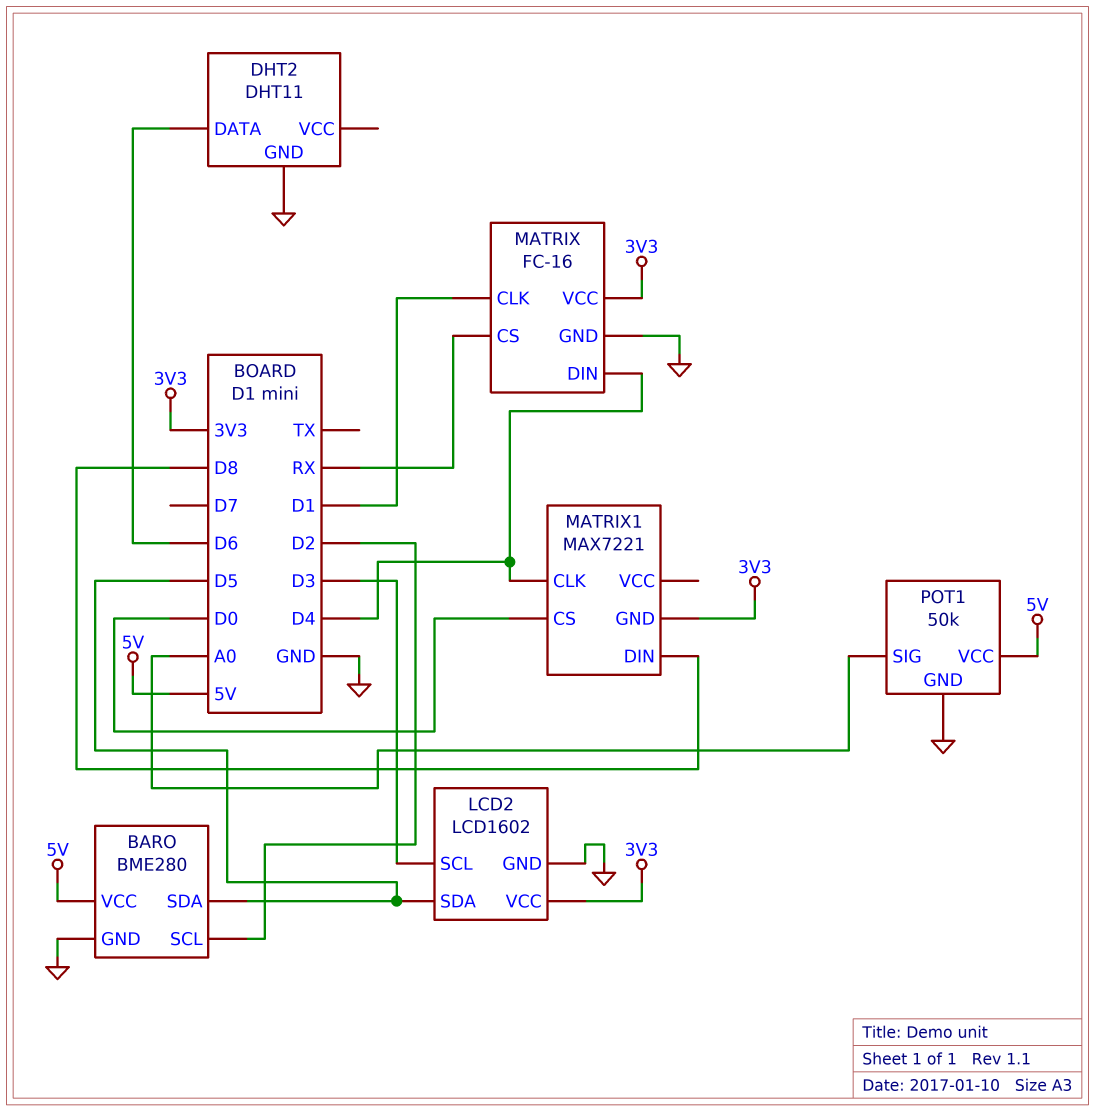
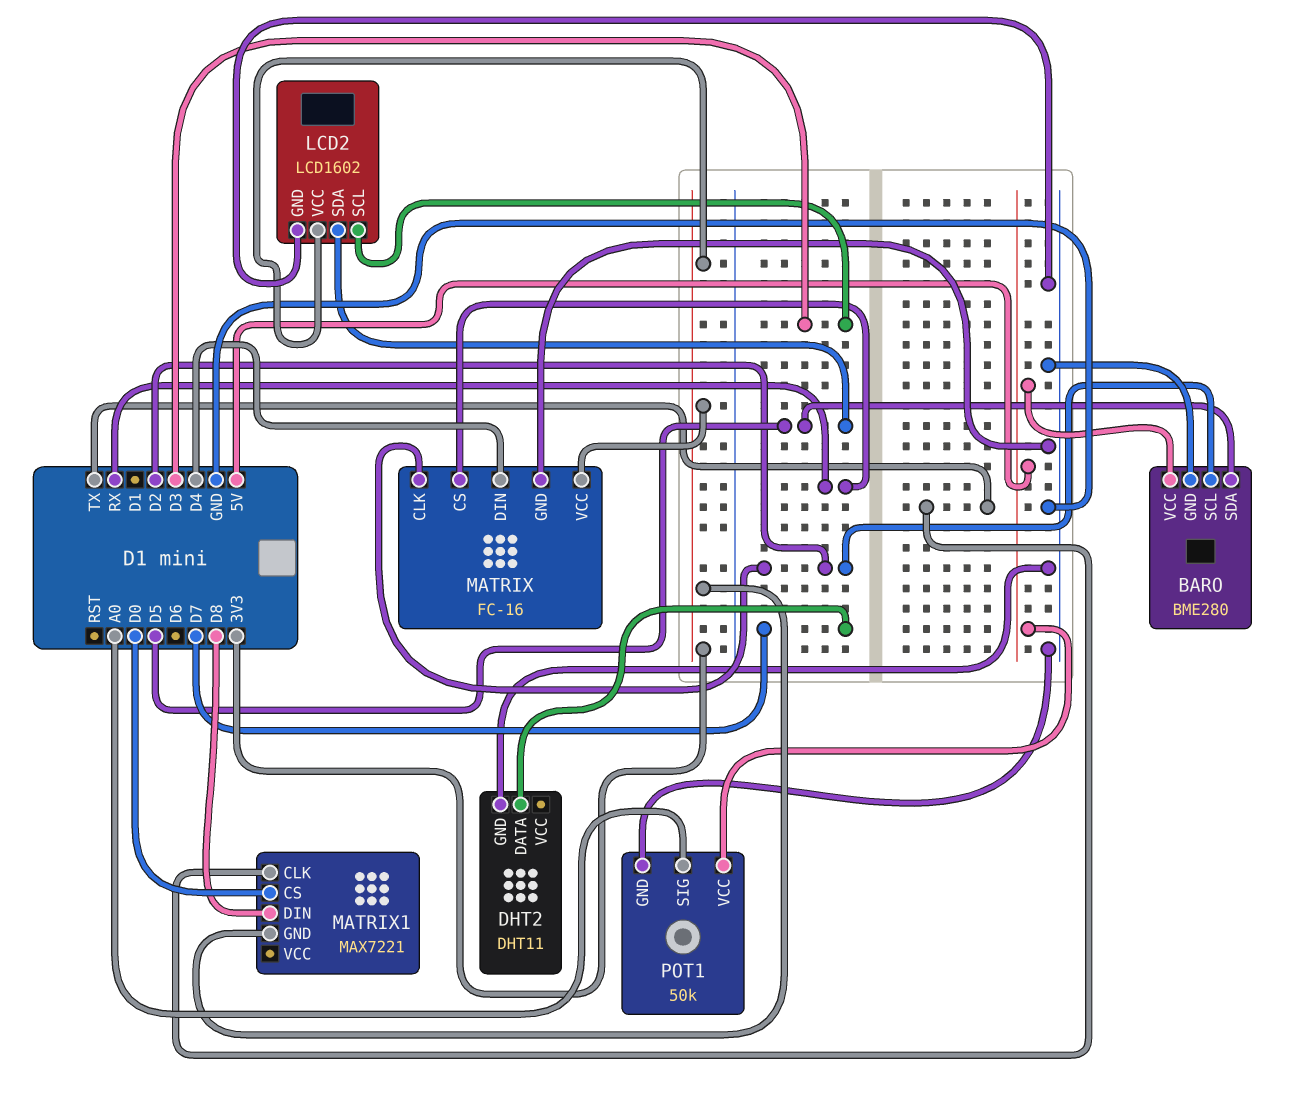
DHT2 pin DATA: D6 -> D7
MATRIX pin CLK: D1 -> D2
MATRIX1 pin CLK: D4 -> TX

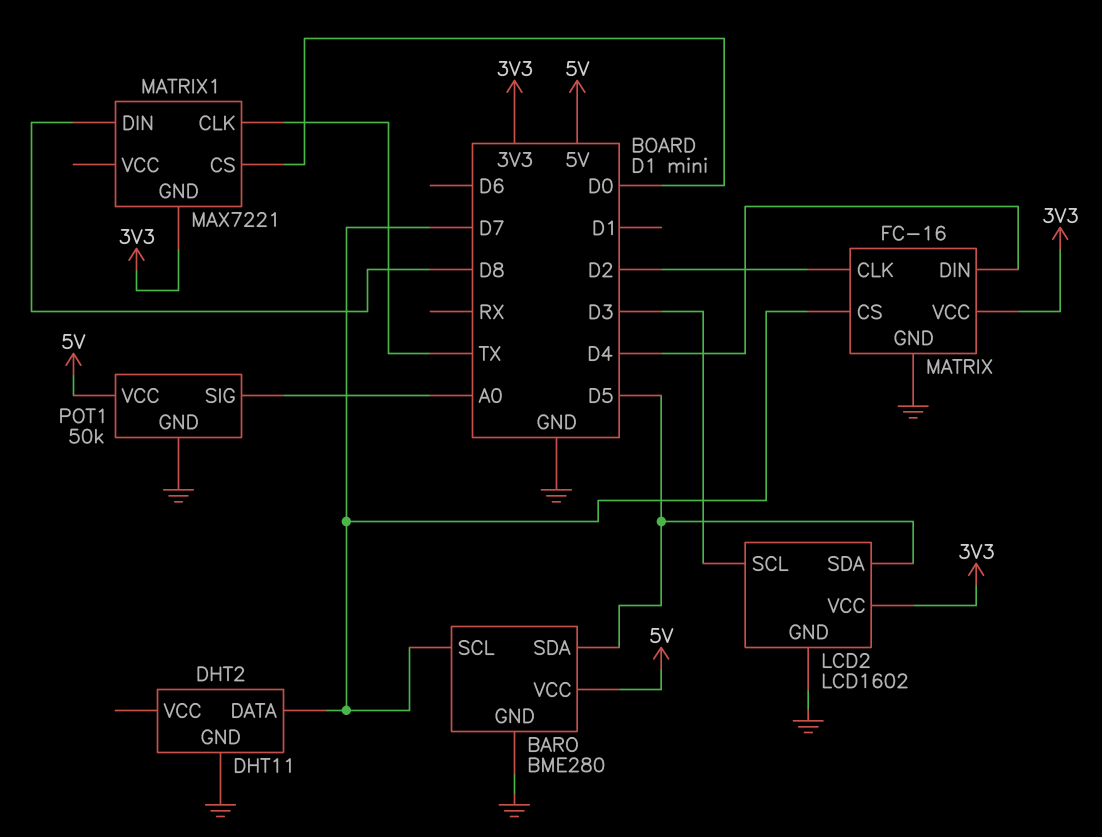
BARO pin SCL: D2 -> D7
MATRIX pin CS: RX -> D7

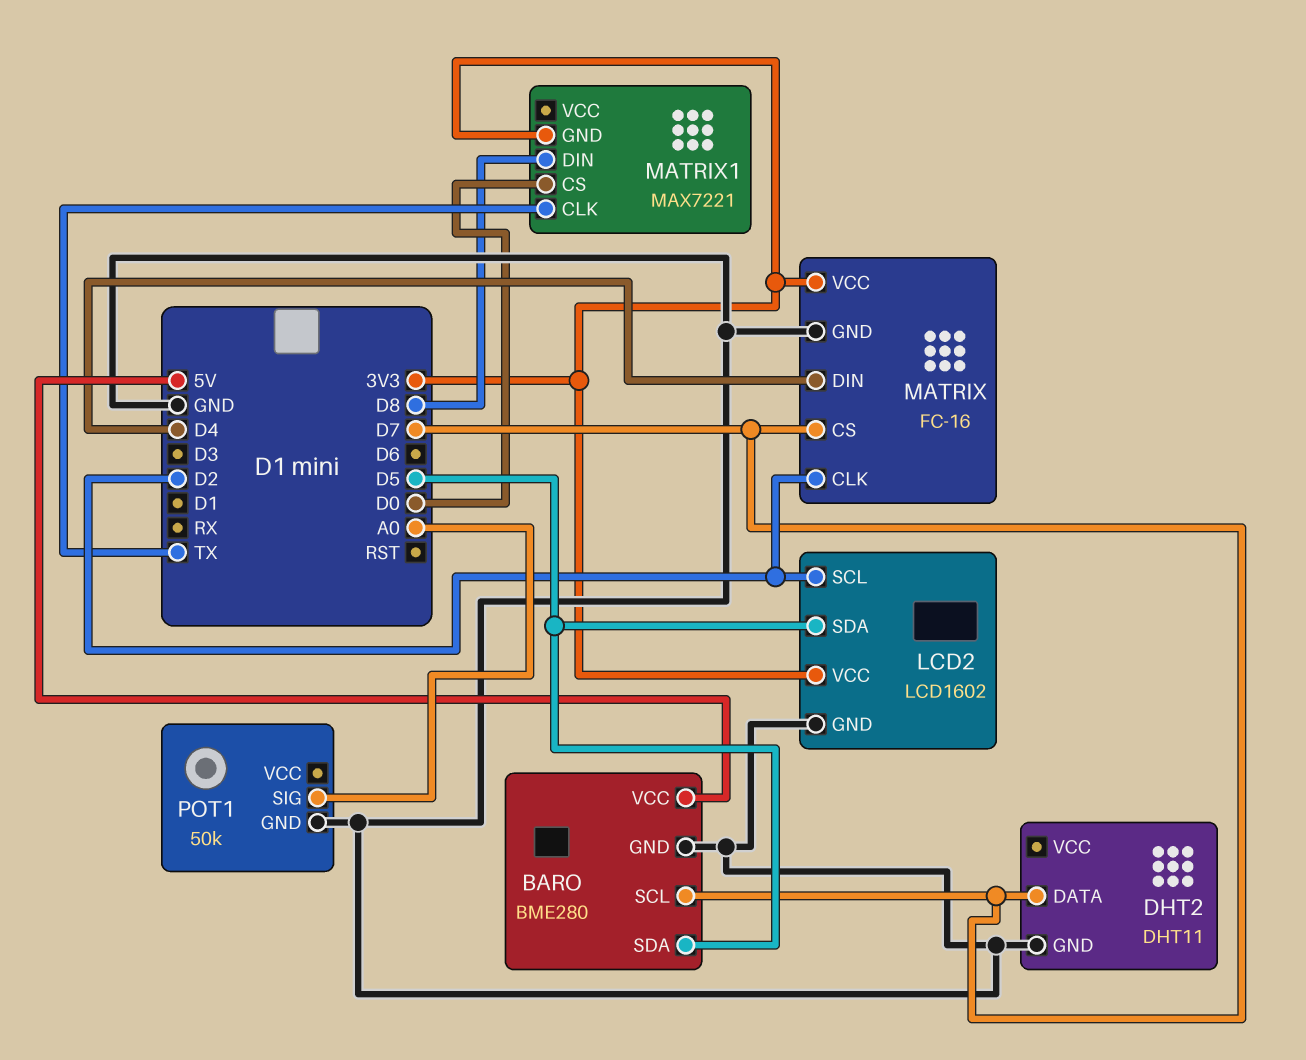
LCD2 pin SCL: D3 -> D2
POT1 pin VCC: 5V -> none

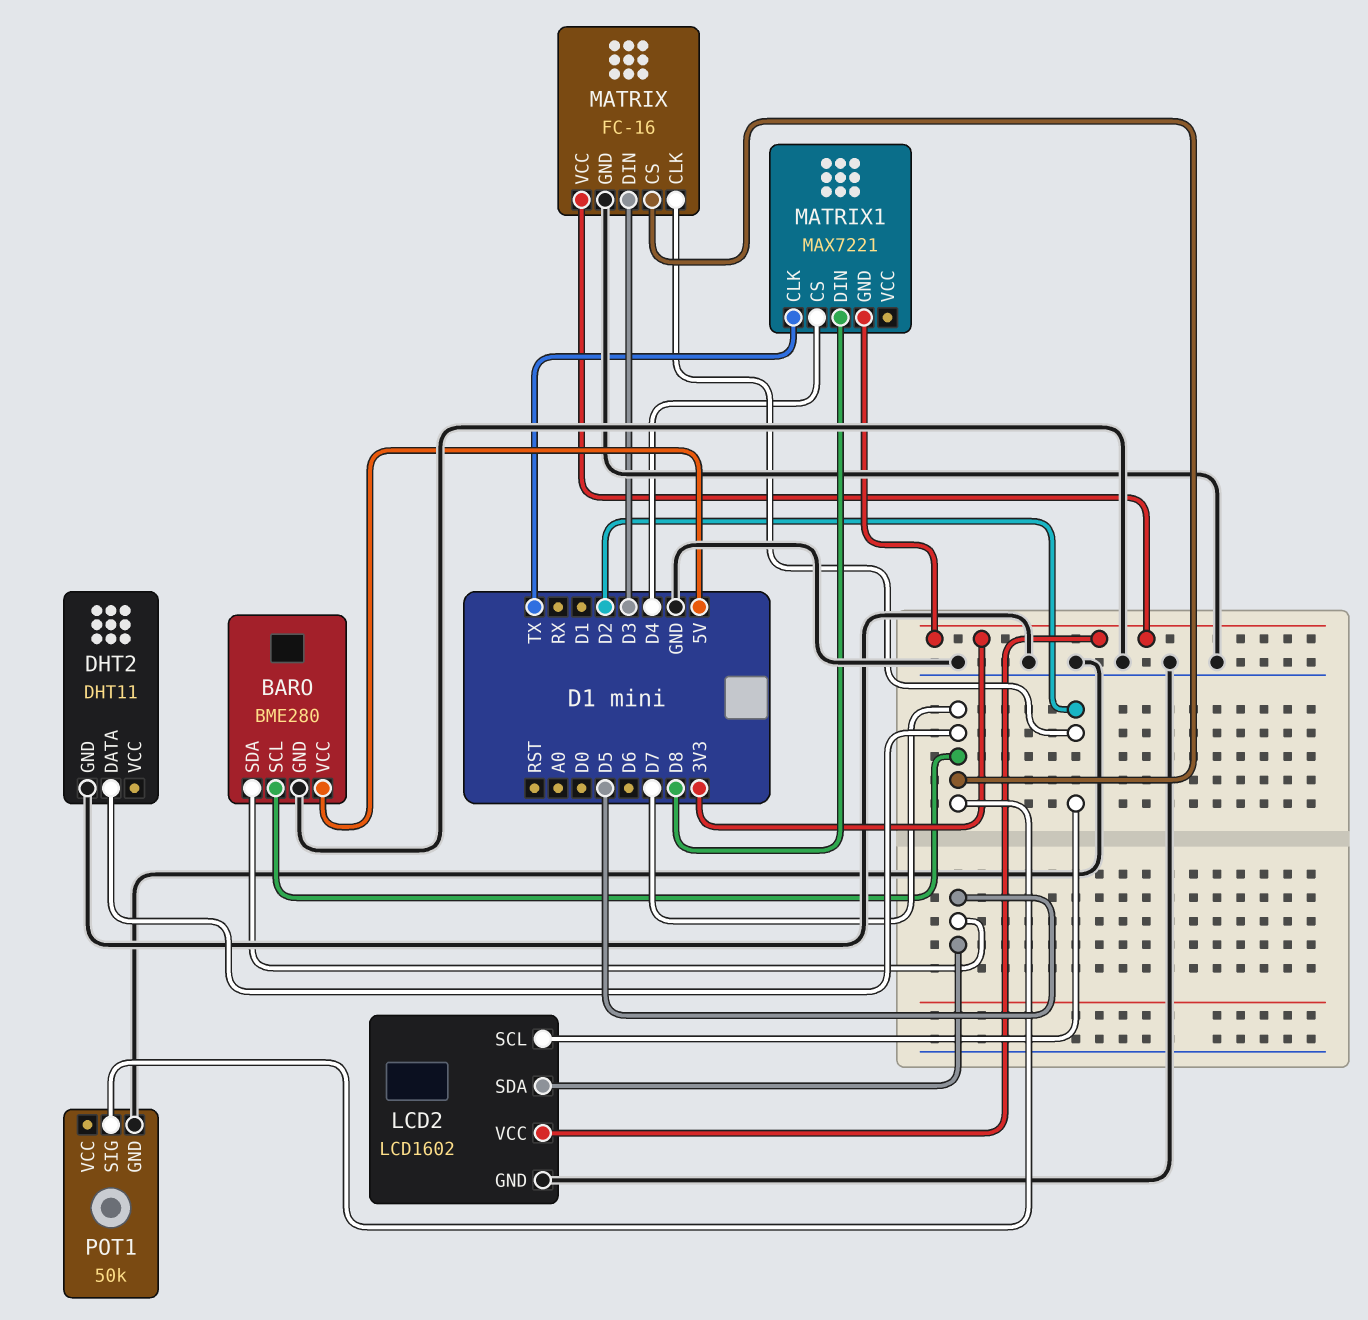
MATRIX pin DIN: D4 -> D3
MATRIX1 pin CS: D0 -> D4
POT1 pin SIG: A0 -> D7

